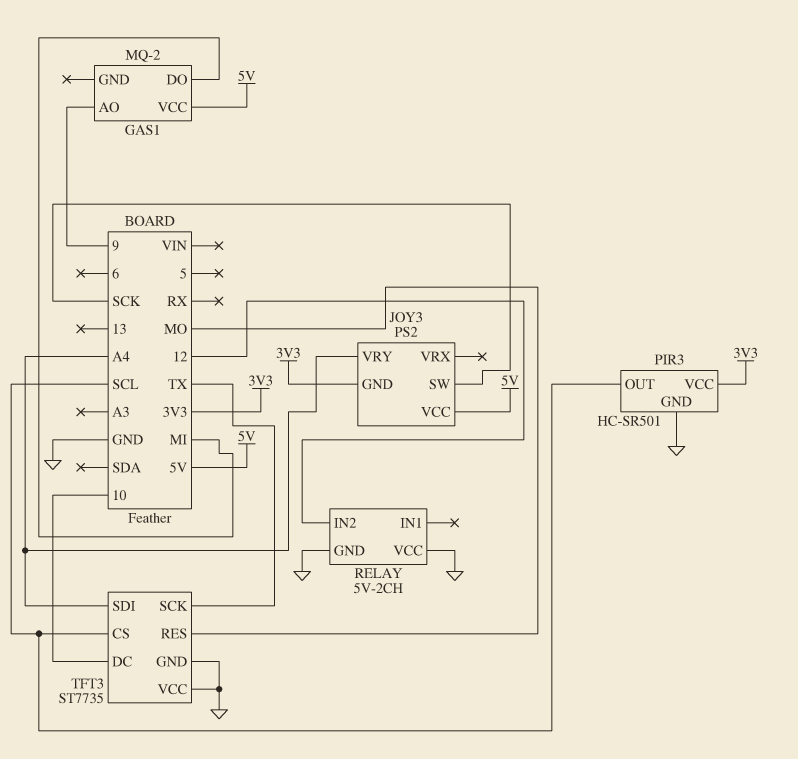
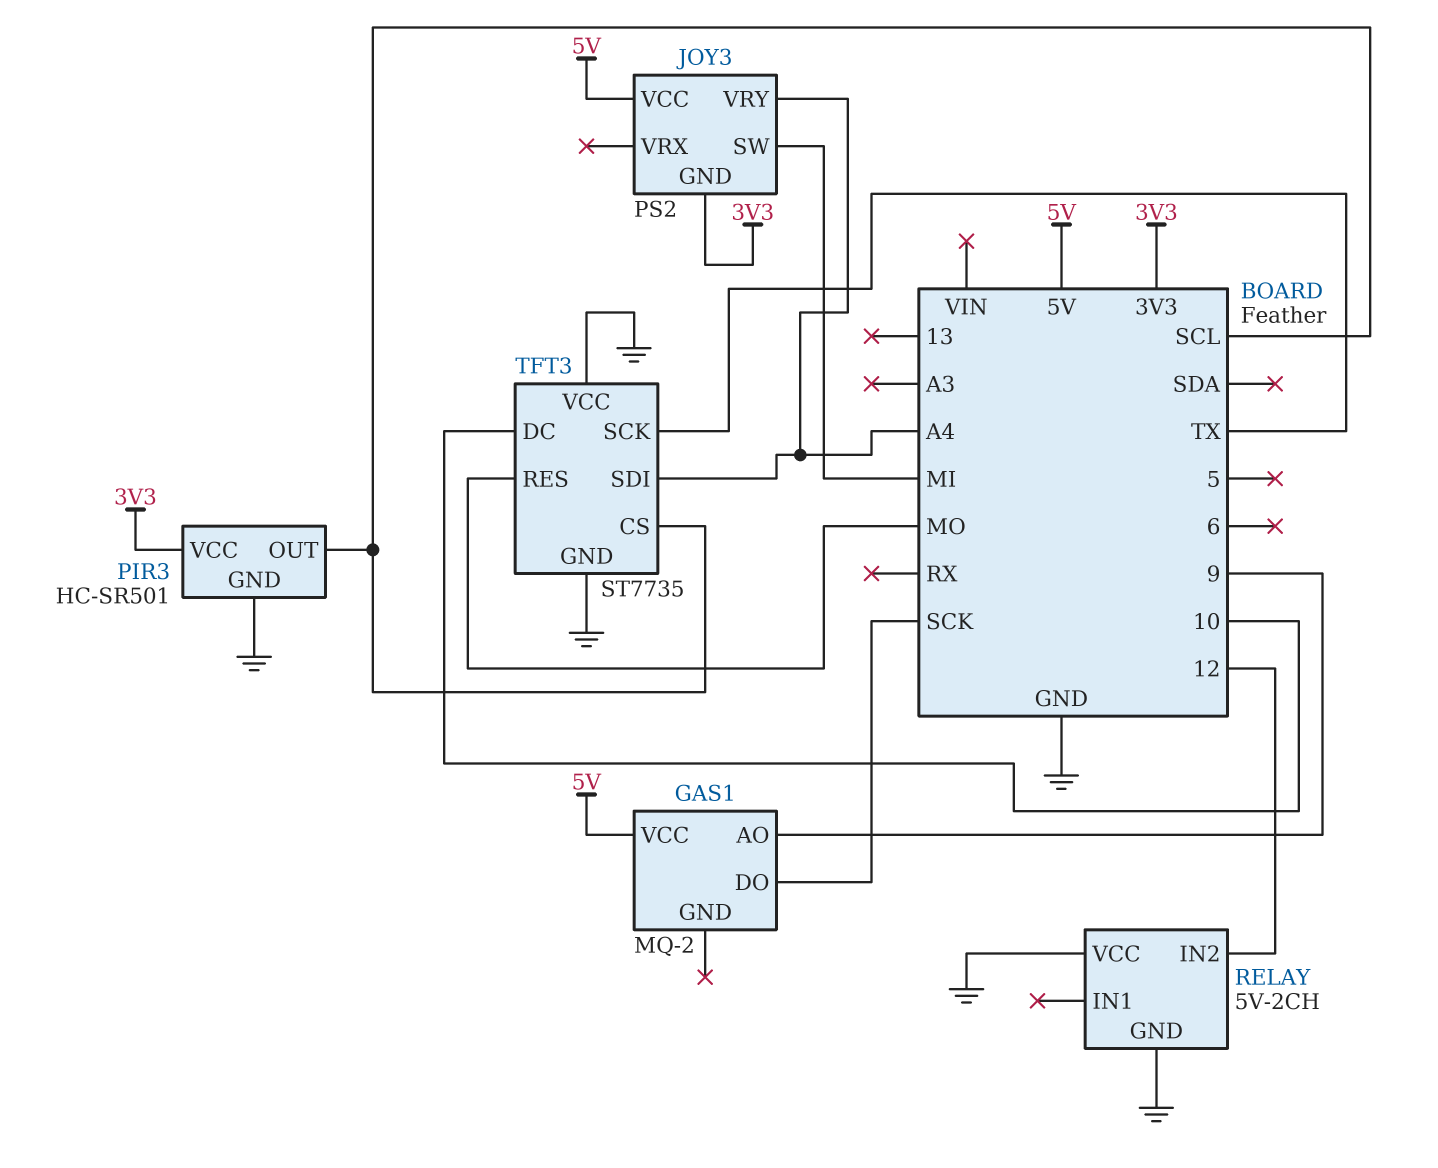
GAS1 pin DO: MI -> SCK
JOY3 pin SW: SCK -> MI

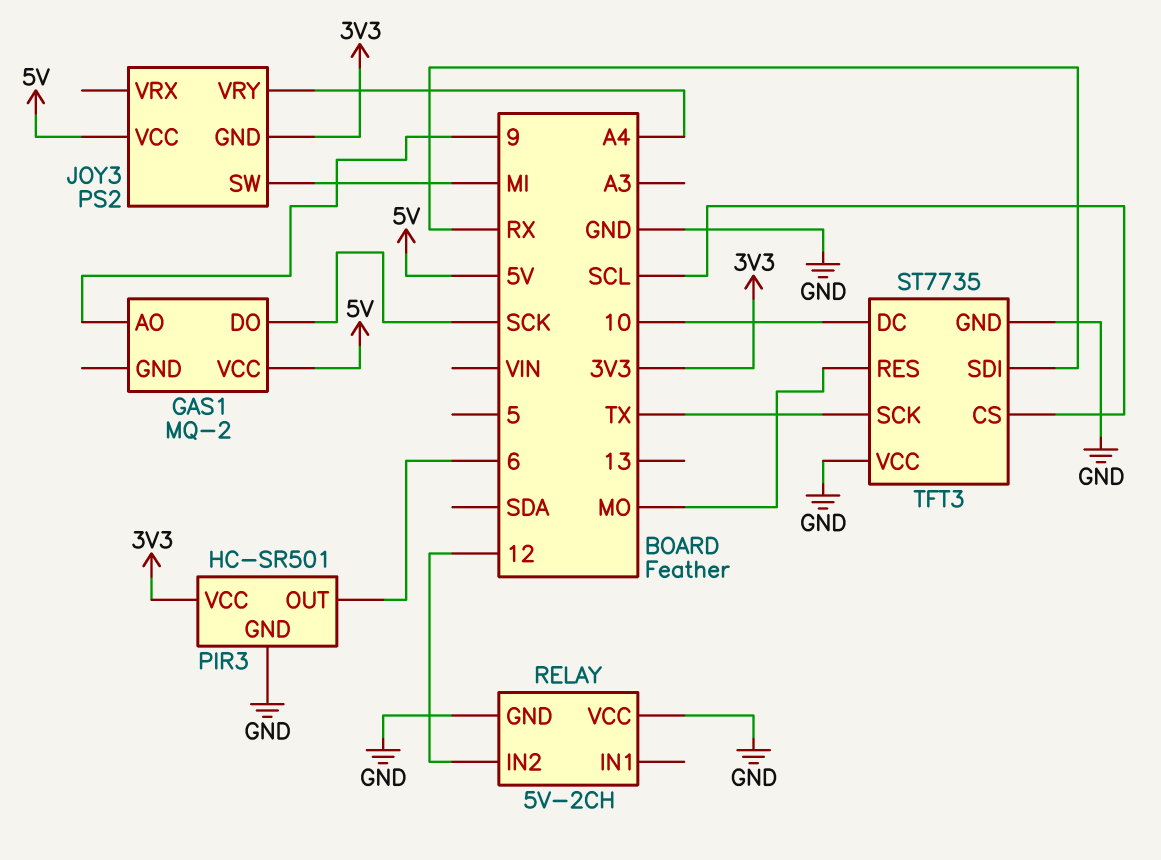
PIR3 pin OUT: SCL -> 6
TFT3 pin SDI: A4 -> RX

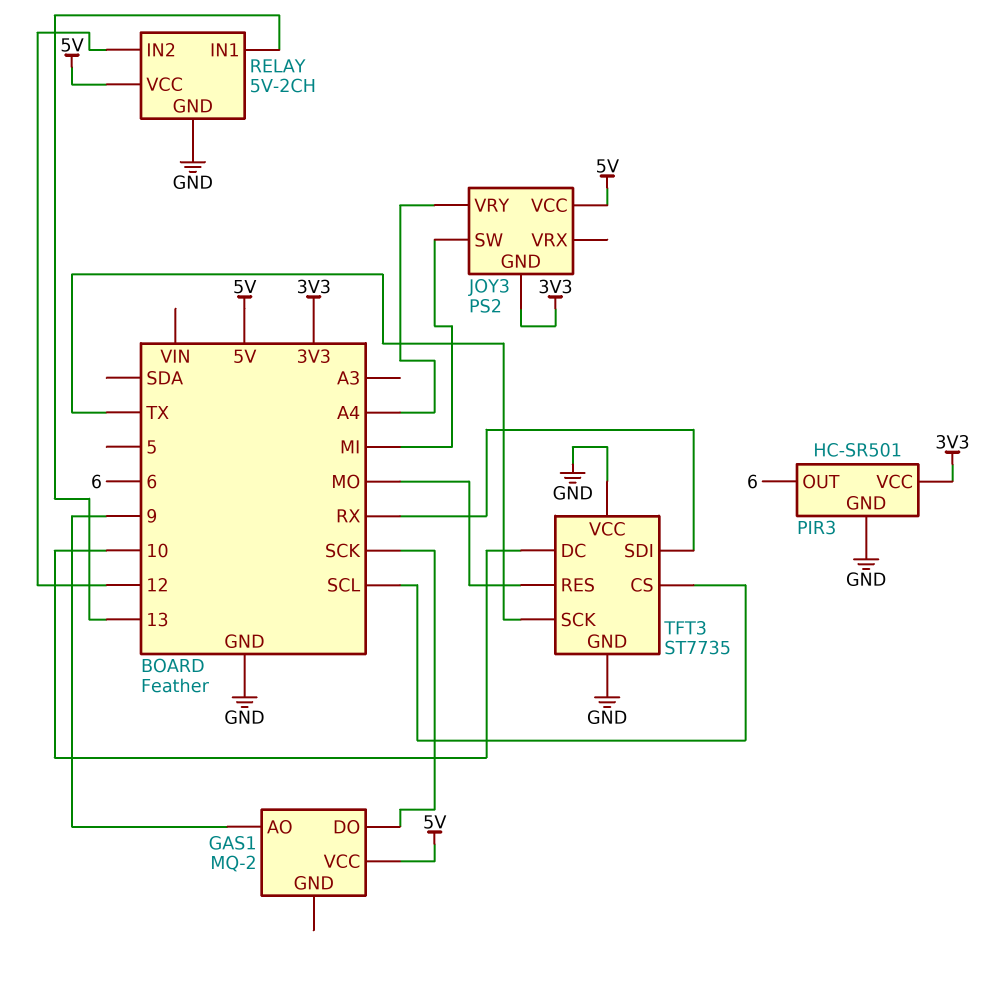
RELAY pin IN1: none -> 13
RELAY pin VCC: GND -> 5V

